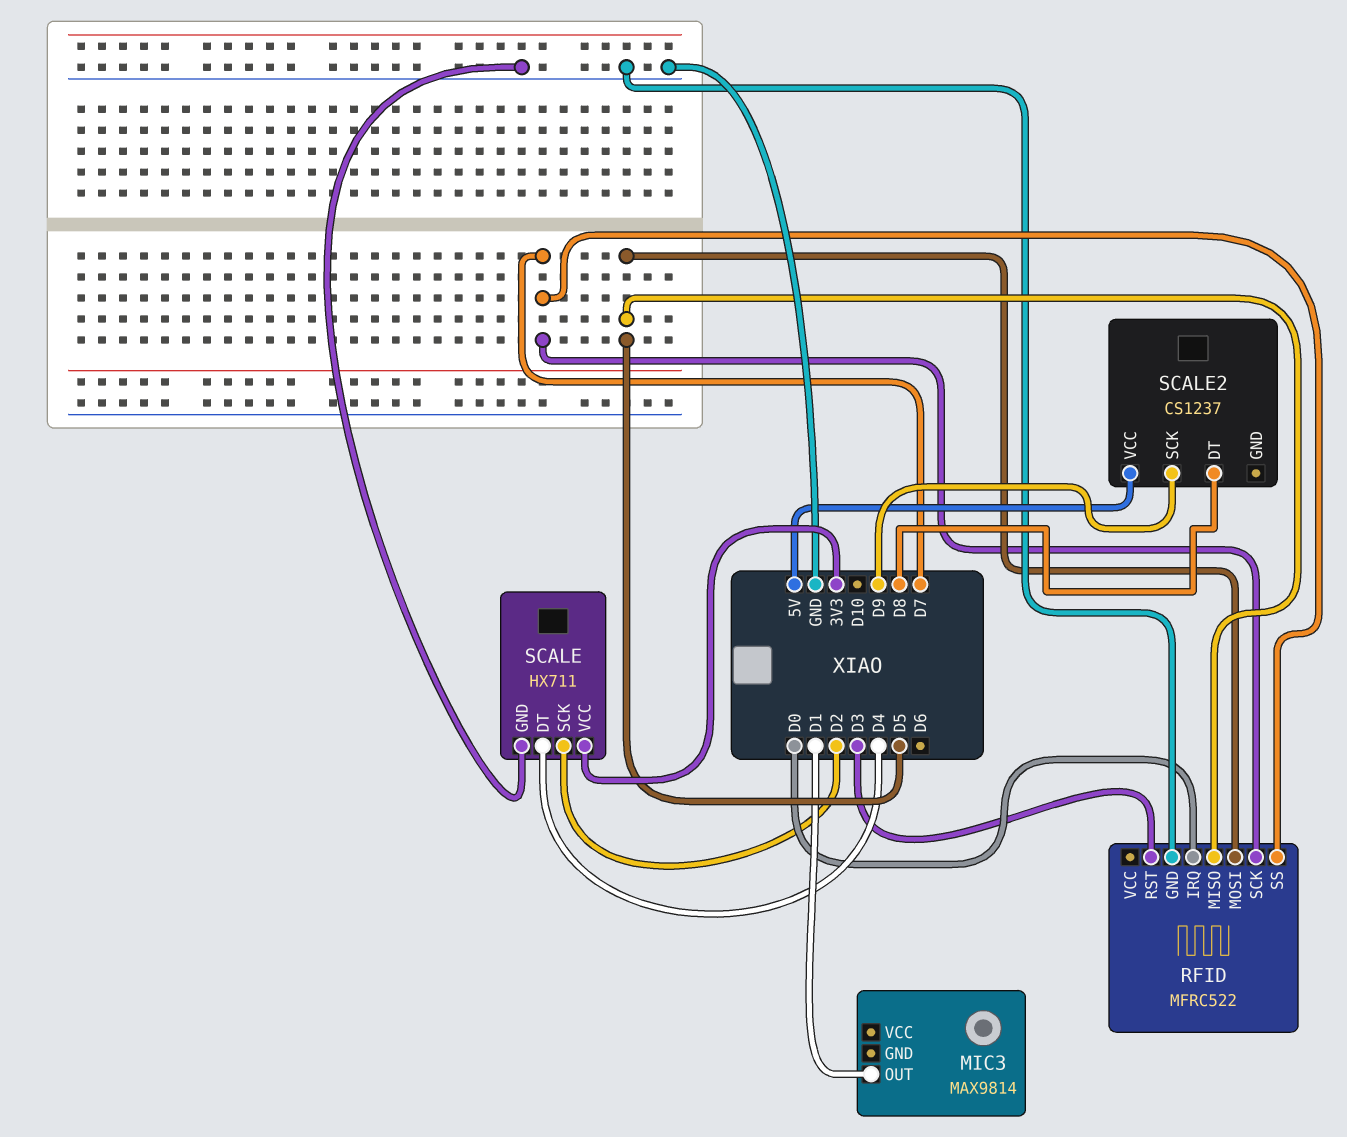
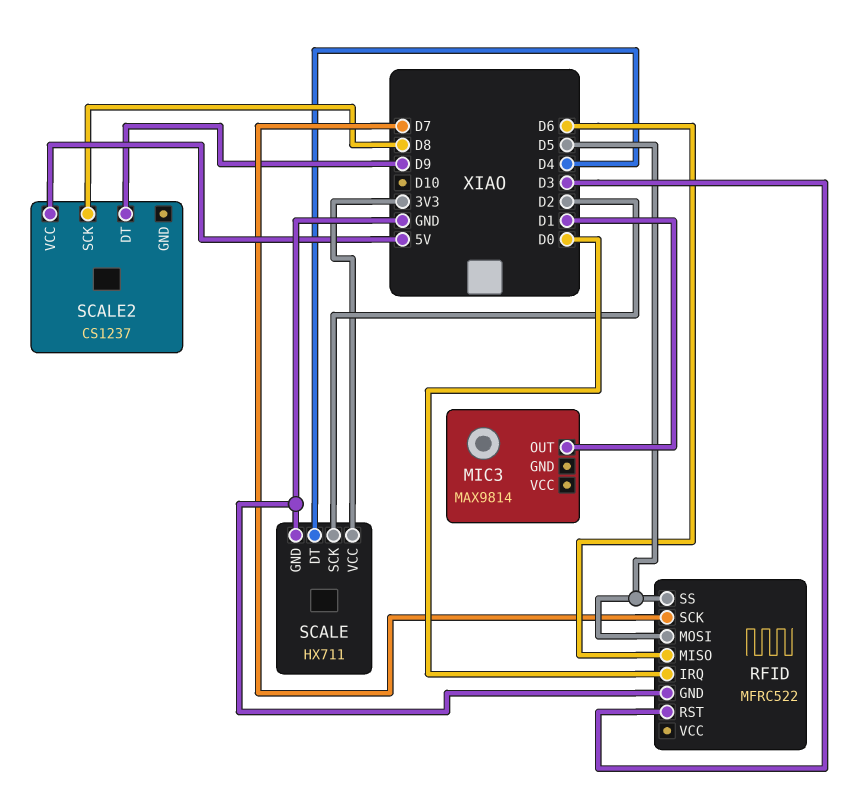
RFID pin MISO: D5 -> D6
RFID pin SS: D7 -> D5
SCALE2 pin DT: D8 -> D9
SCALE2 pin SCK: D9 -> D8

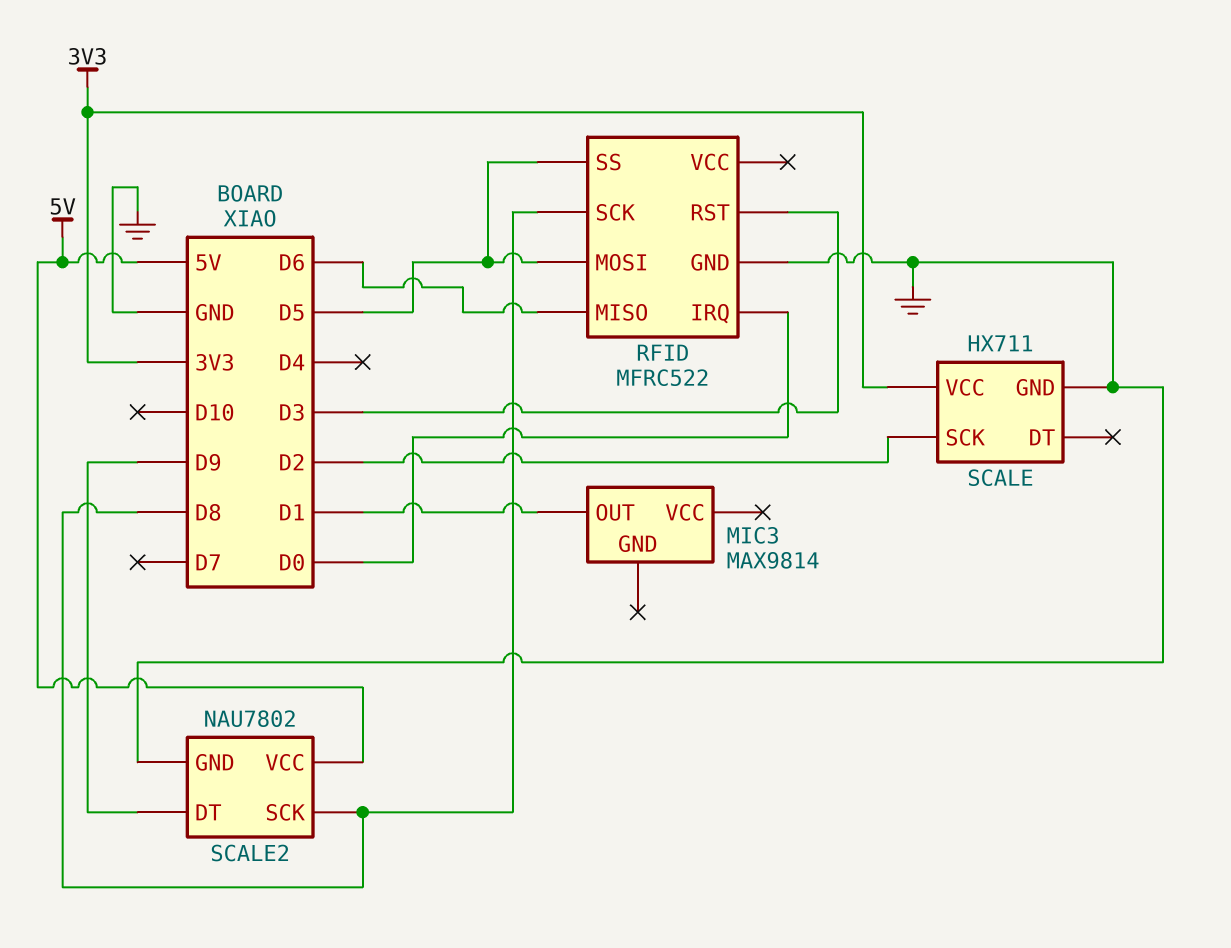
RFID pin SCK: D7 -> D8
SCALE pin DT: D4 -> none
SCALE2: CS1237 -> NAU7802
SCALE2 pin GND: none -> GND

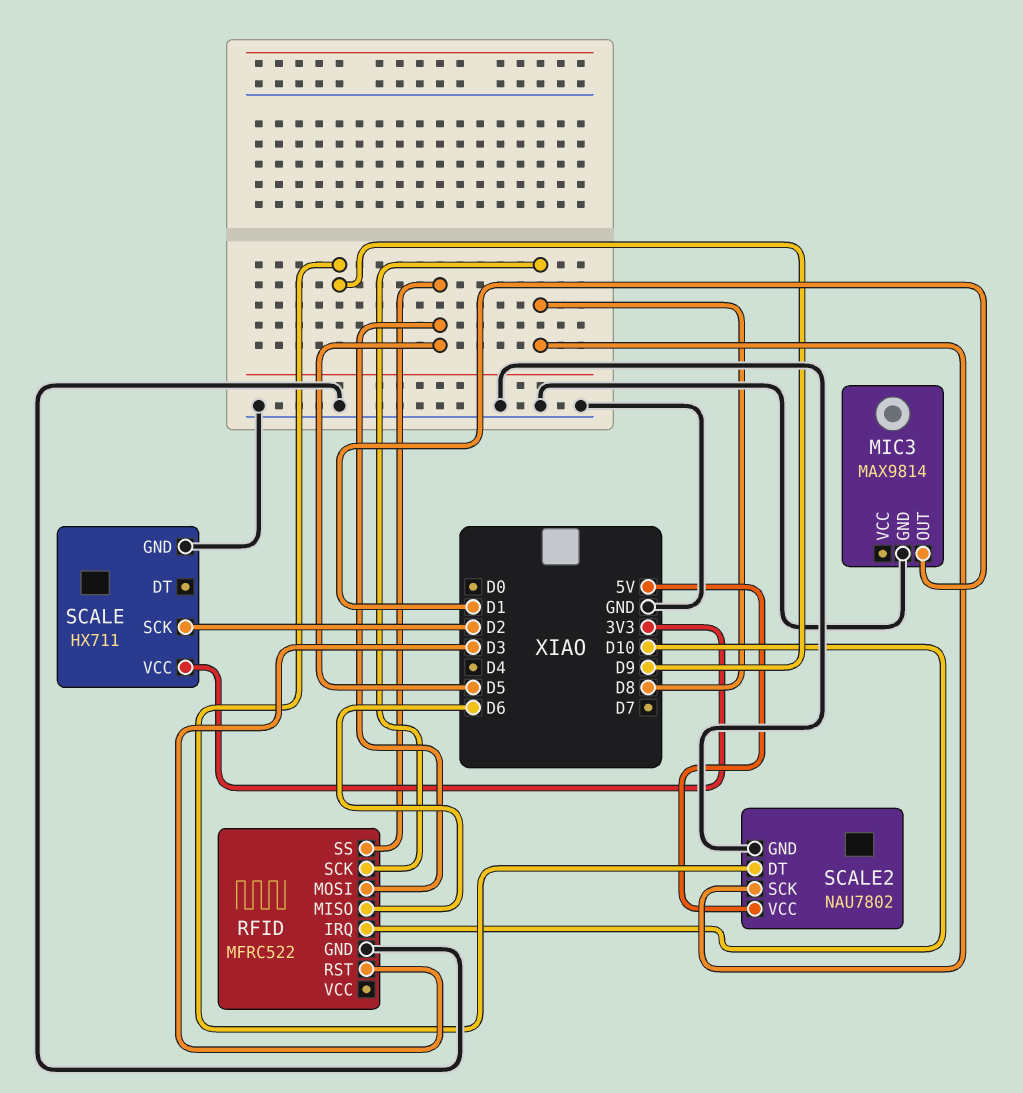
MIC3 pin GND: none -> GND
RFID pin IRQ: D0 -> D10

